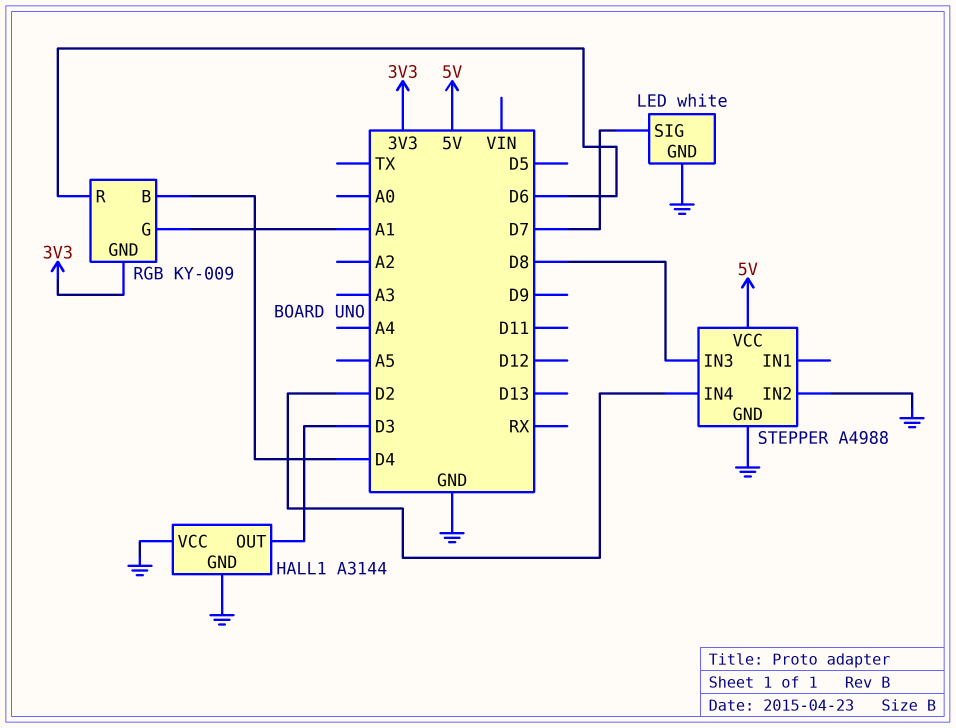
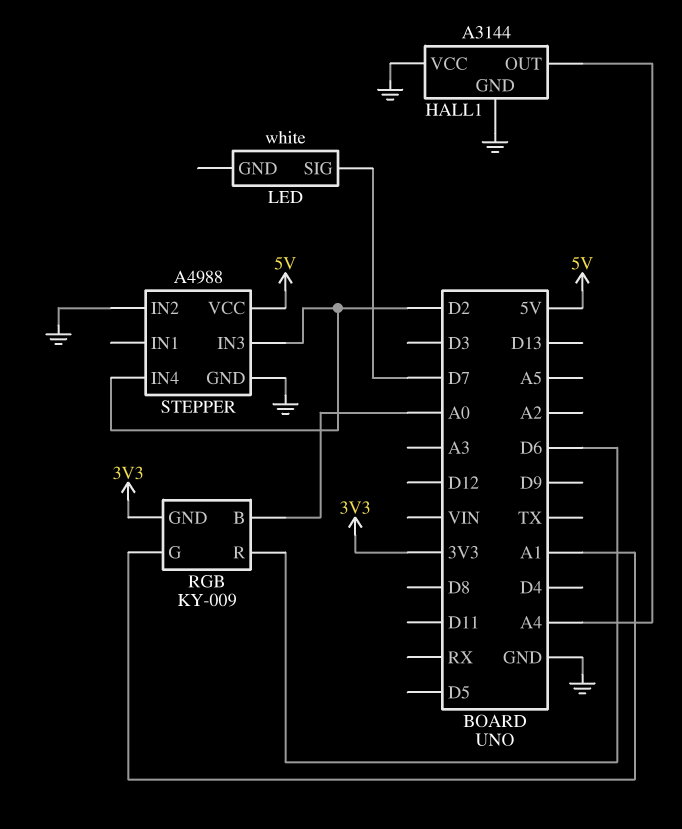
HALL1 pin OUT: D3 -> A4
LED pin GND: GND -> none
RGB pin B: D4 -> A0
STEPPER pin IN3: D8 -> D2

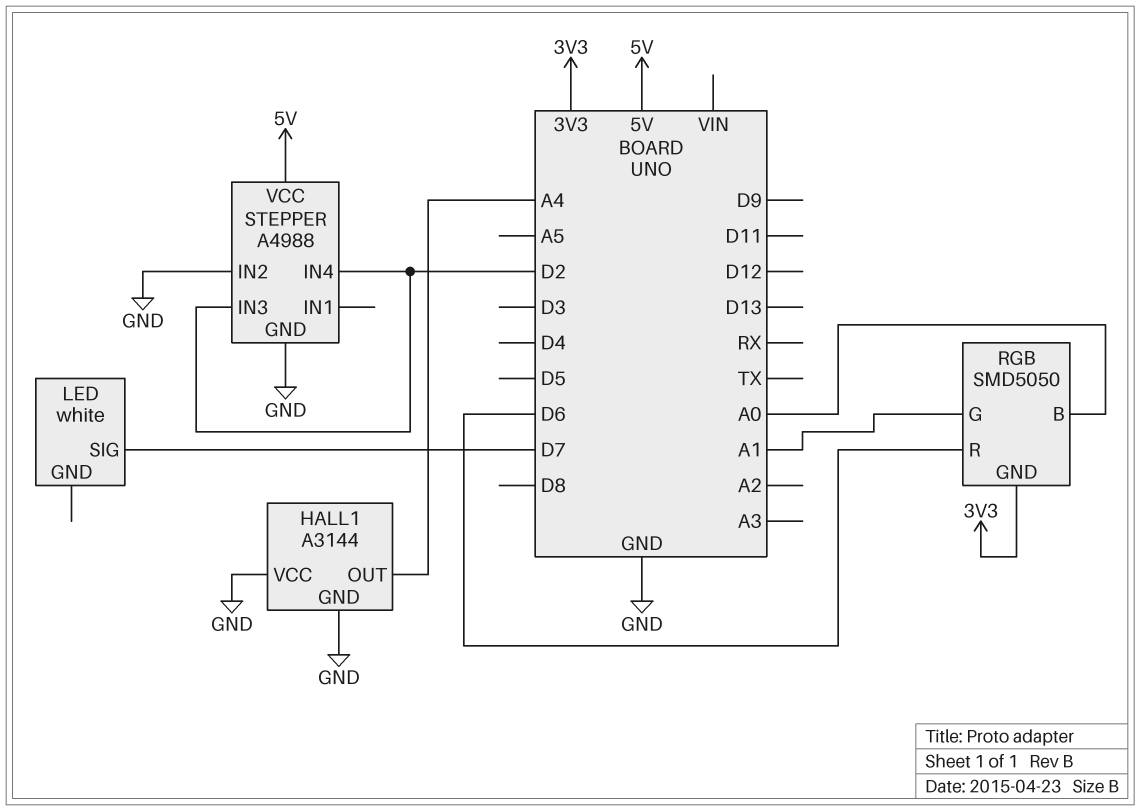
RGB: KY-009 -> SMD5050

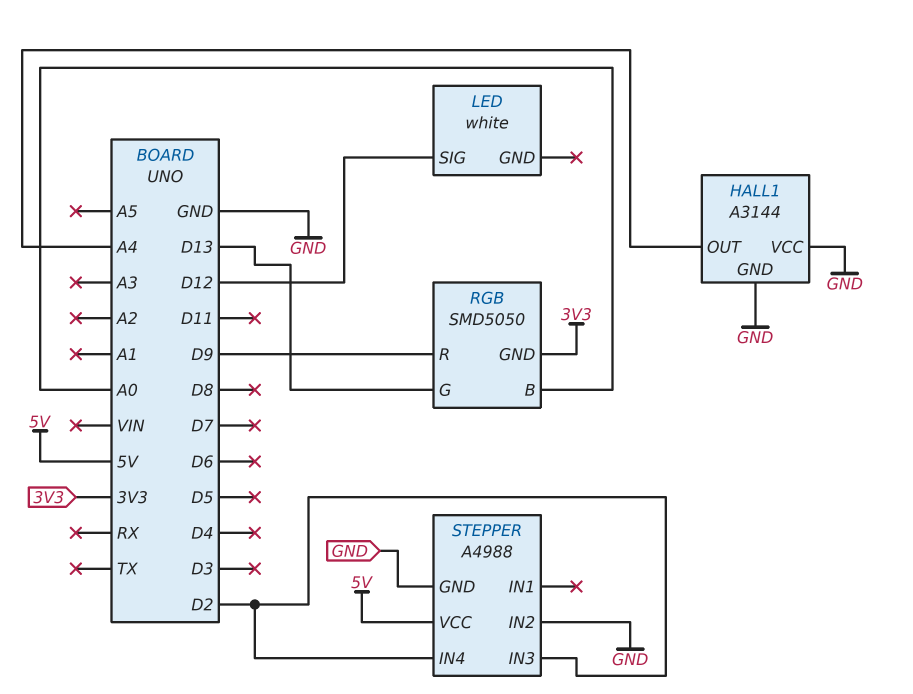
LED pin SIG: D7 -> D12
RGB pin G: A1 -> D13
RGB pin R: D6 -> D9

